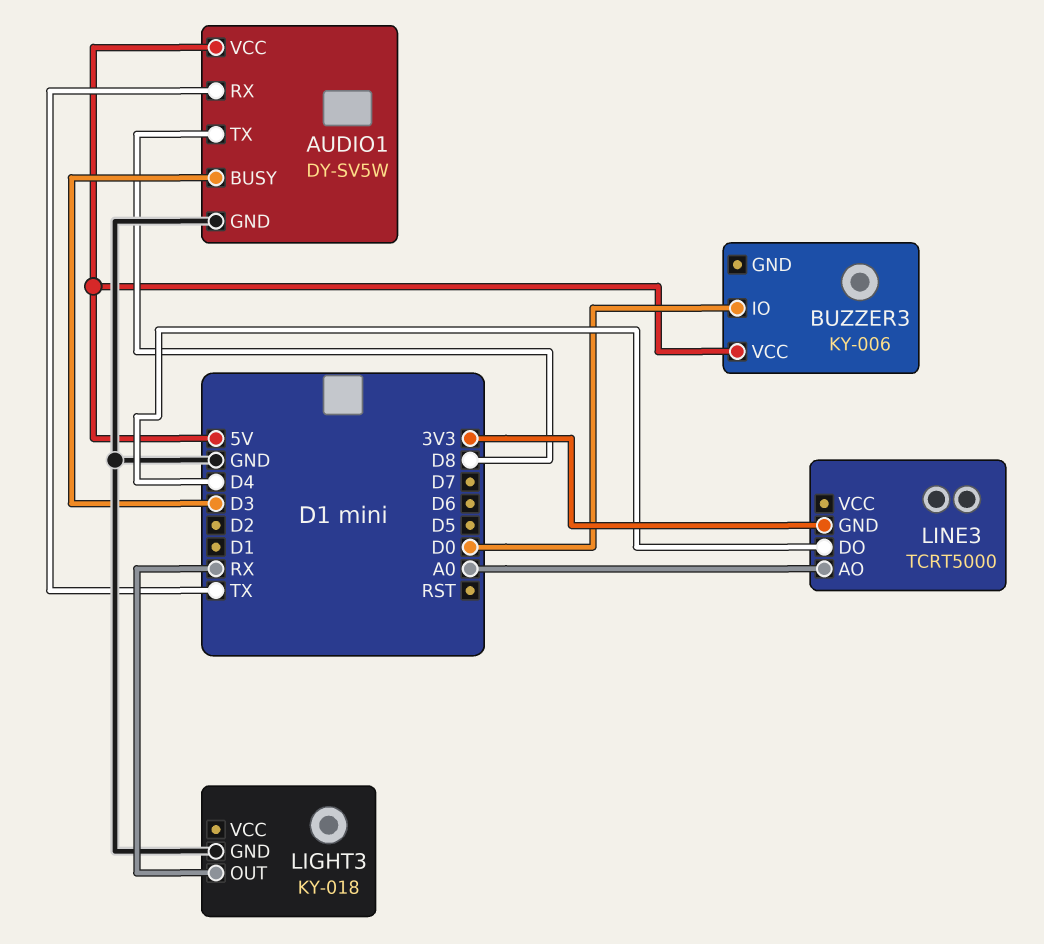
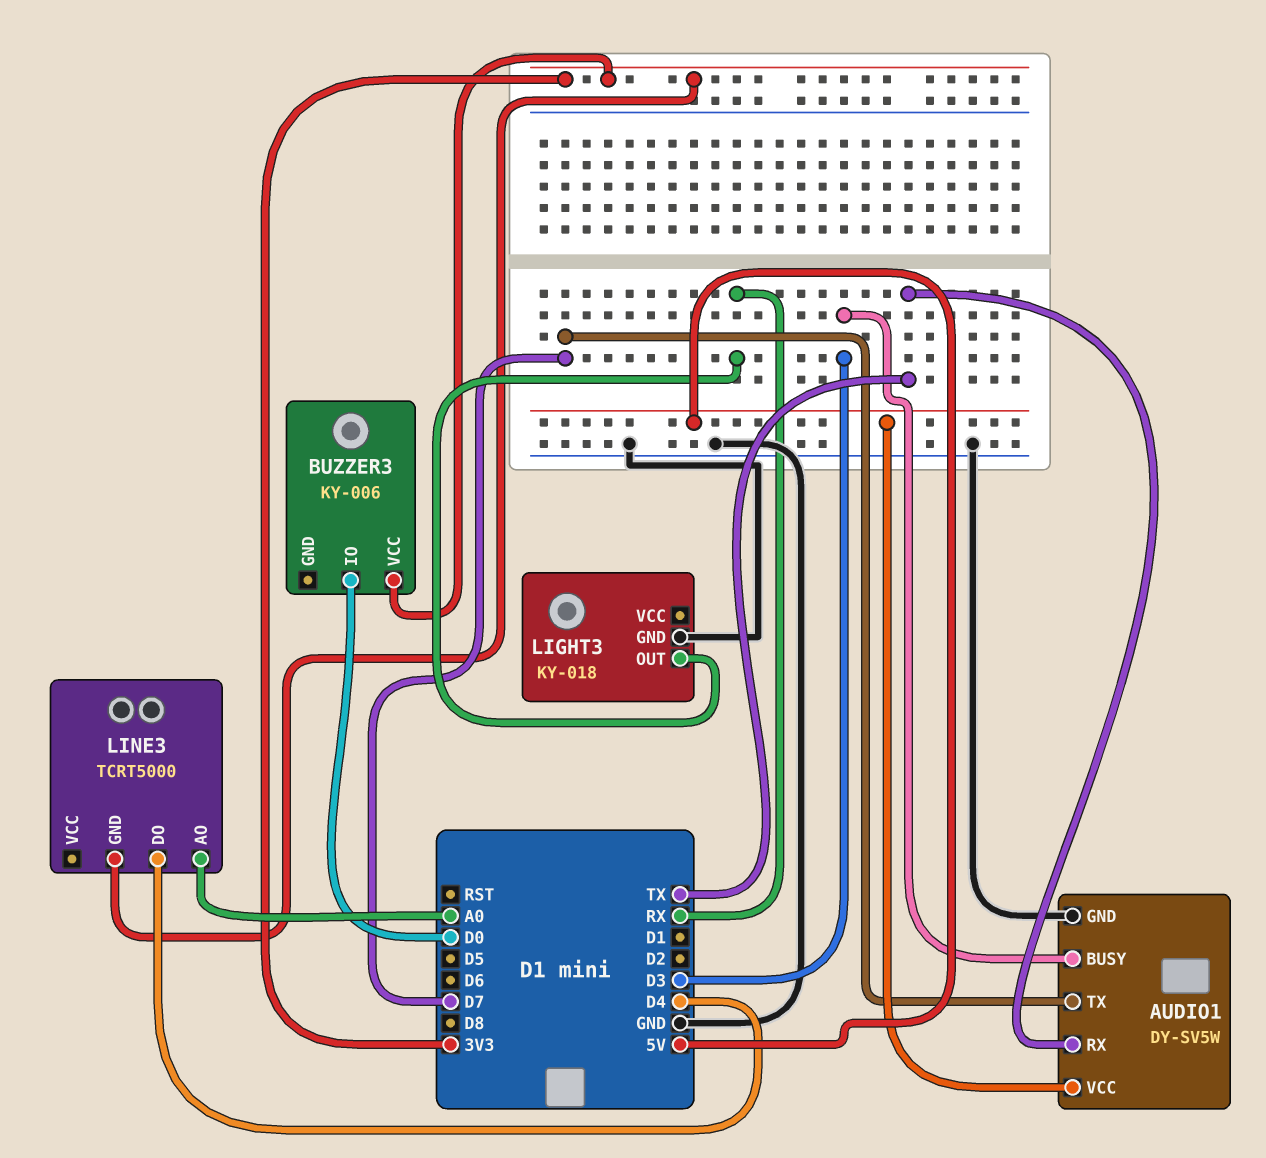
AUDIO1 pin TX: D8 -> D7
BUZZER3 pin VCC: 5V -> 3V3

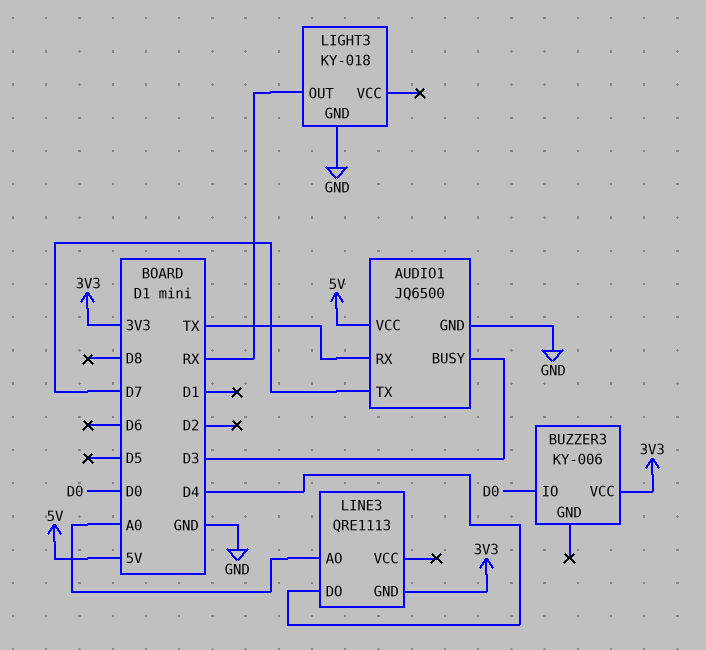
AUDIO1: DY-SV5W -> JQ6500
LINE3: TCRT5000 -> QRE1113

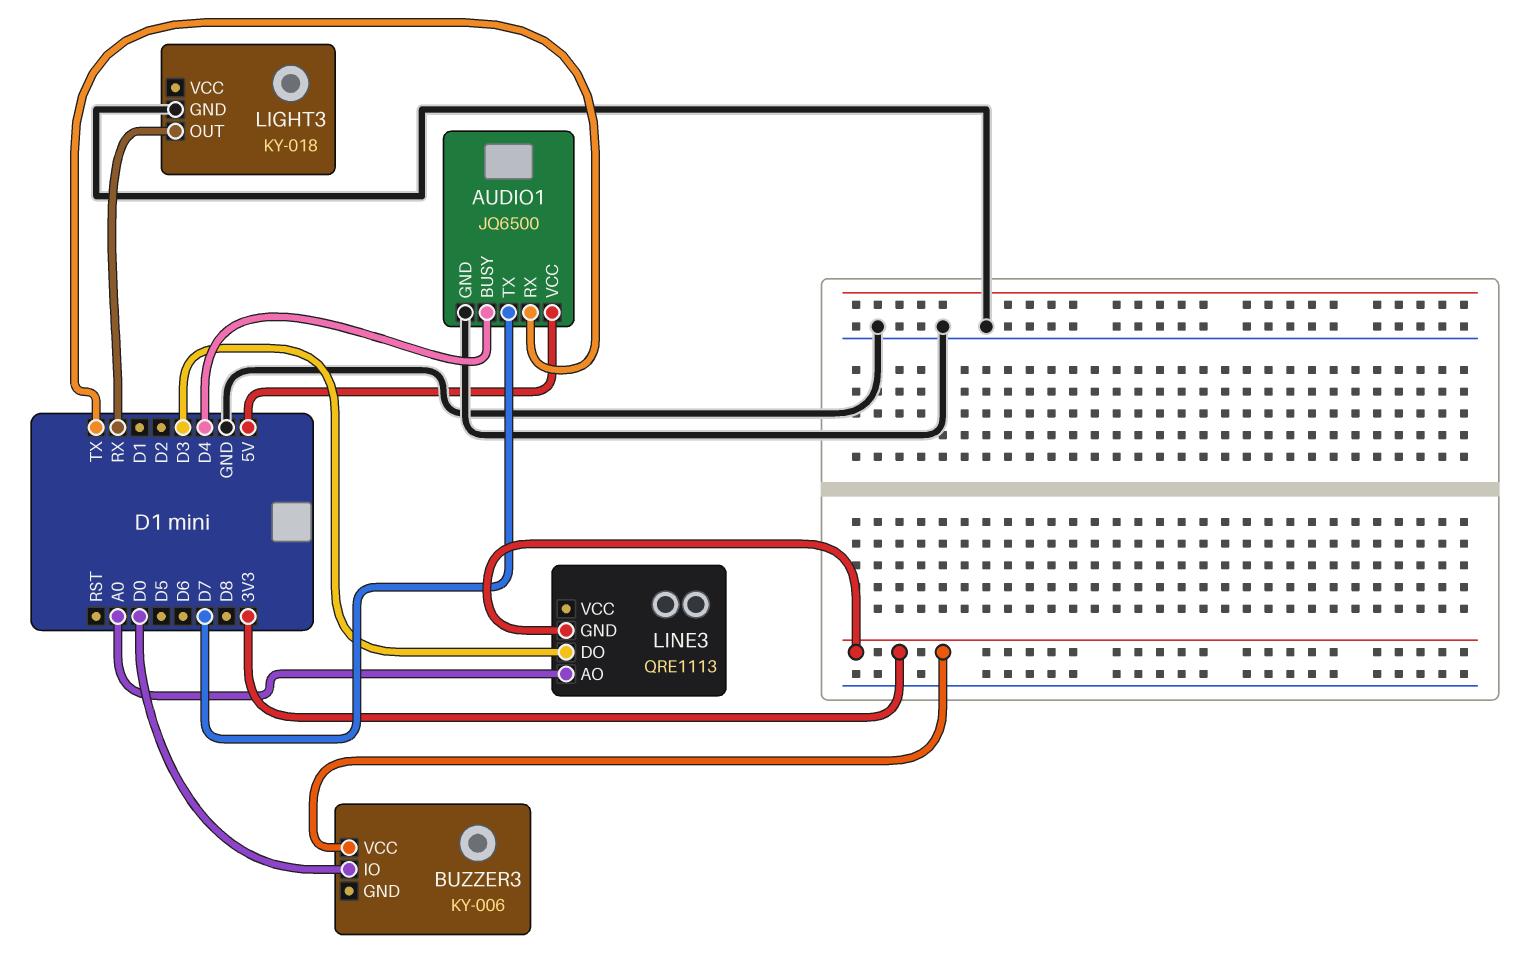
AUDIO1 pin BUSY: D3 -> D4
LINE3 pin DO: D4 -> D3

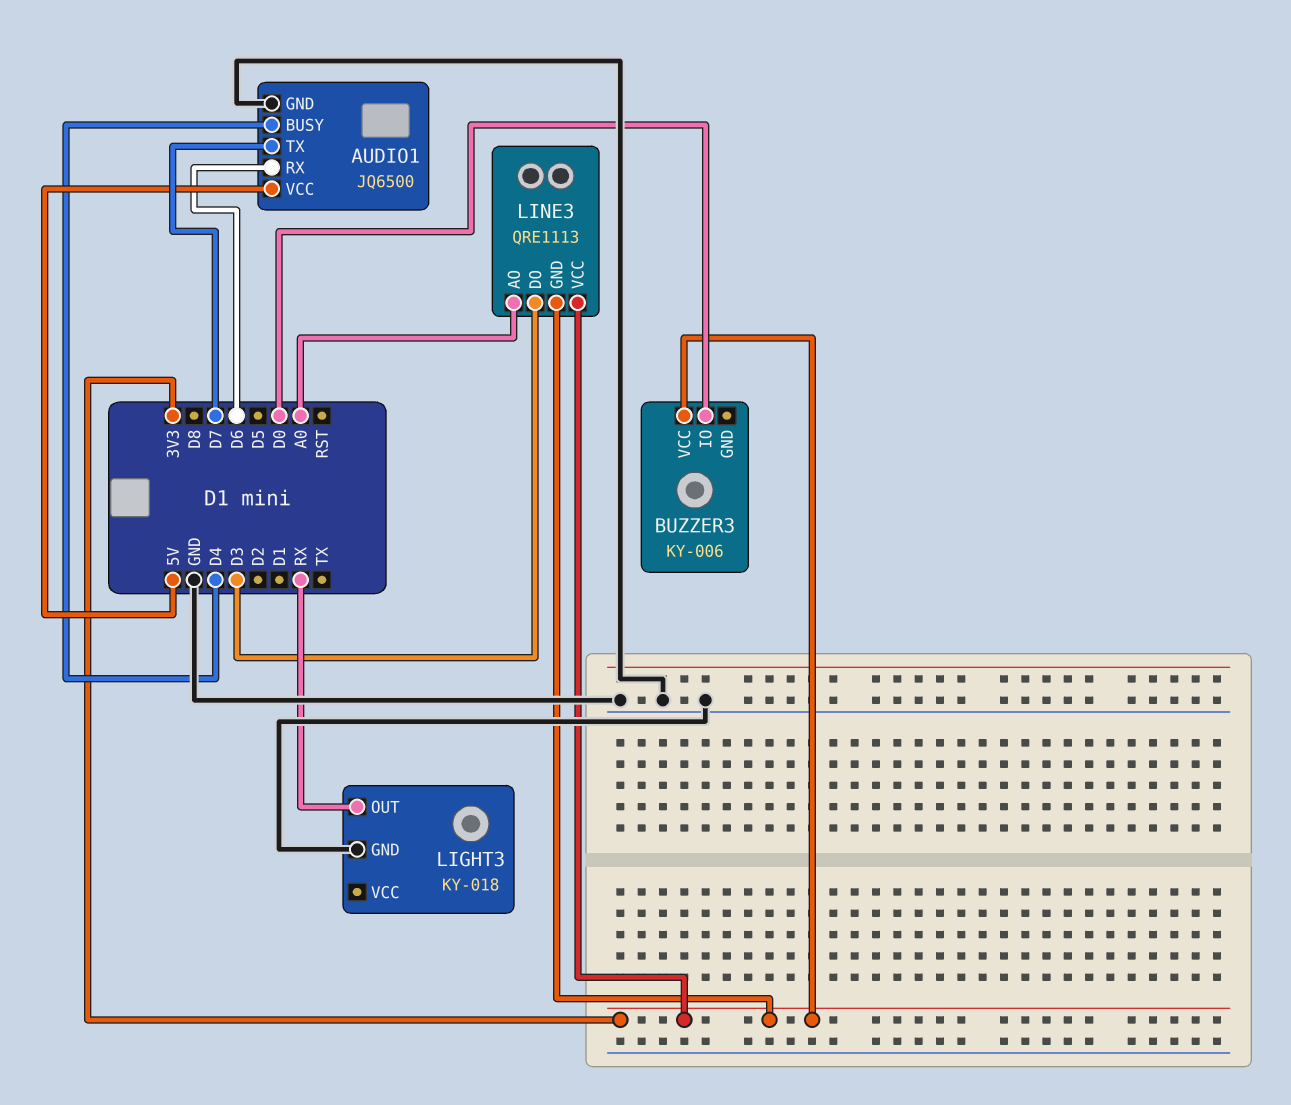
AUDIO1 pin RX: TX -> D6
LINE3 pin VCC: none -> 3V3

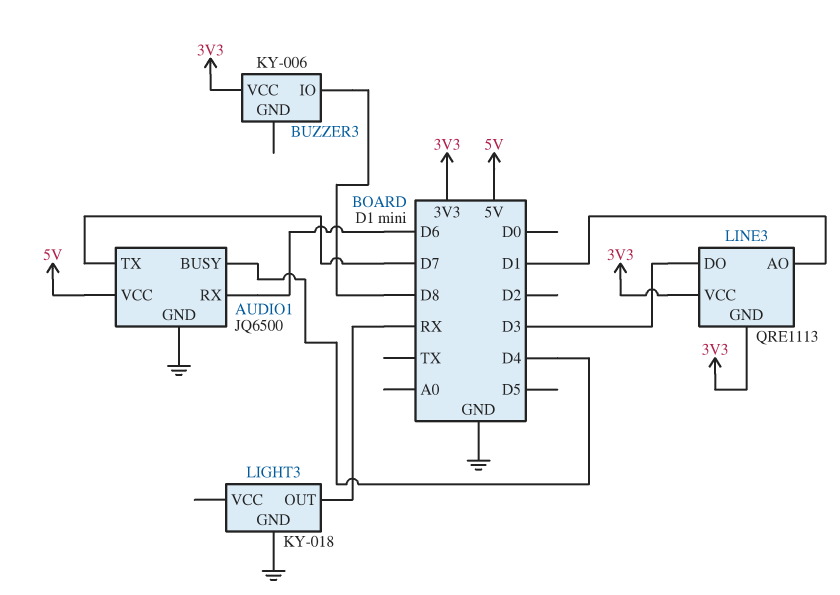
BUZZER3 pin IO: D0 -> D8
LINE3 pin AO: A0 -> D1

